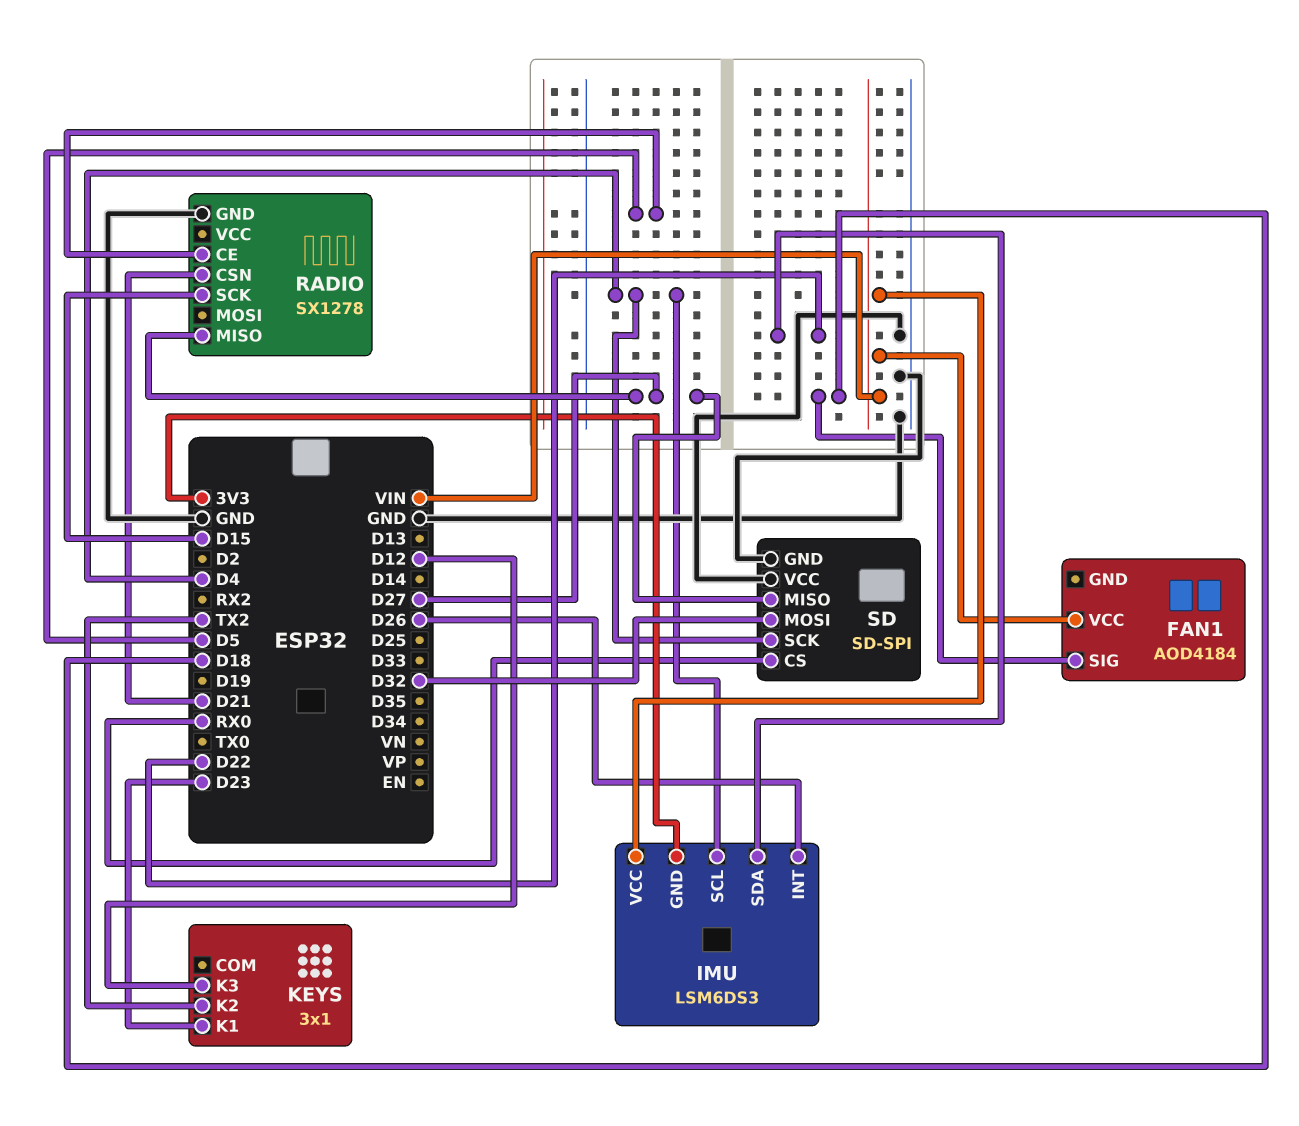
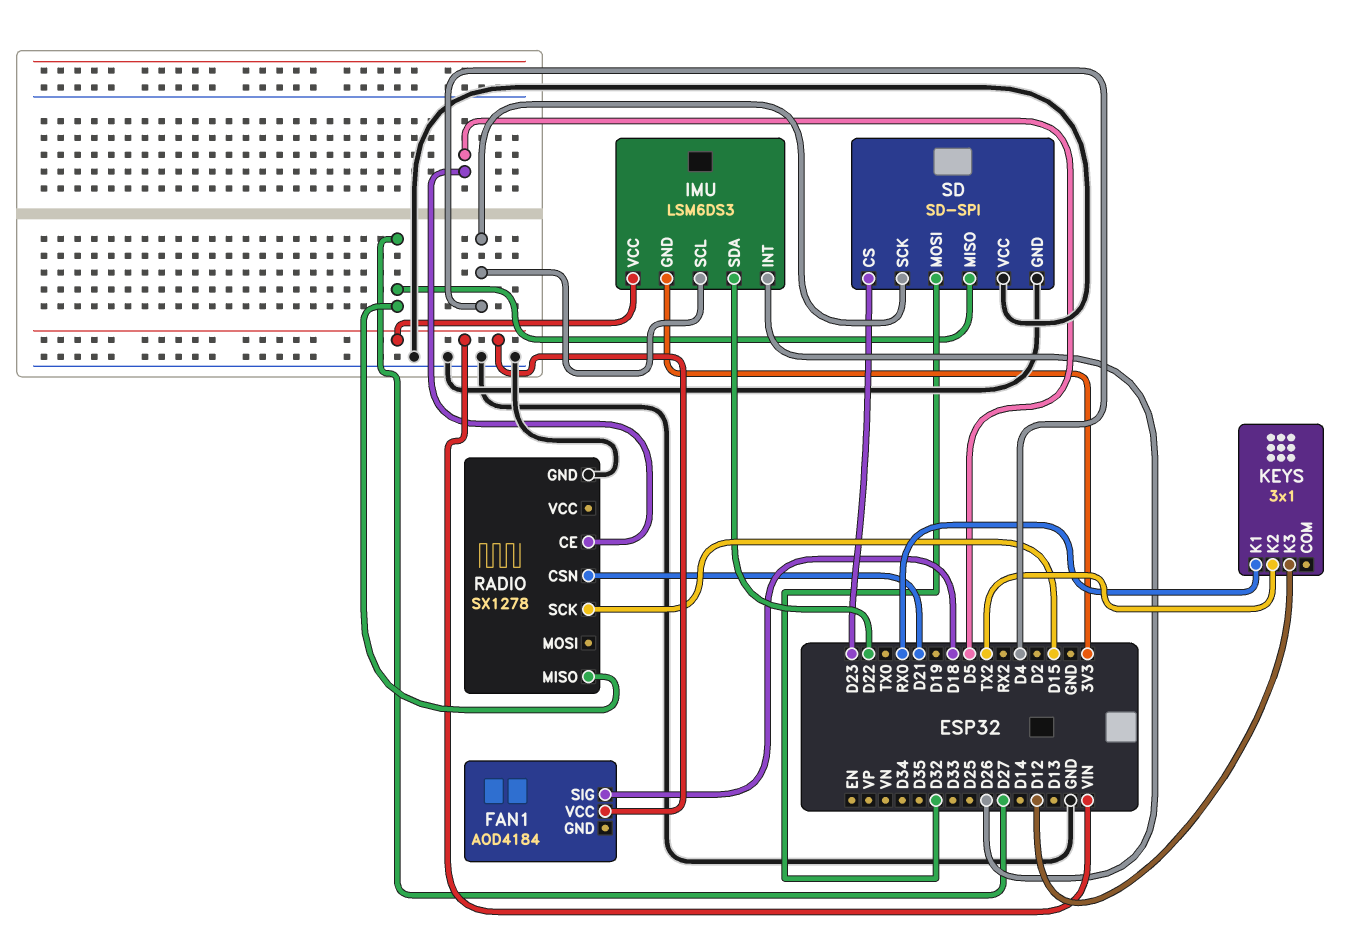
KEYS pin K1: D23 -> RX0
SD pin CS: RX0 -> D23

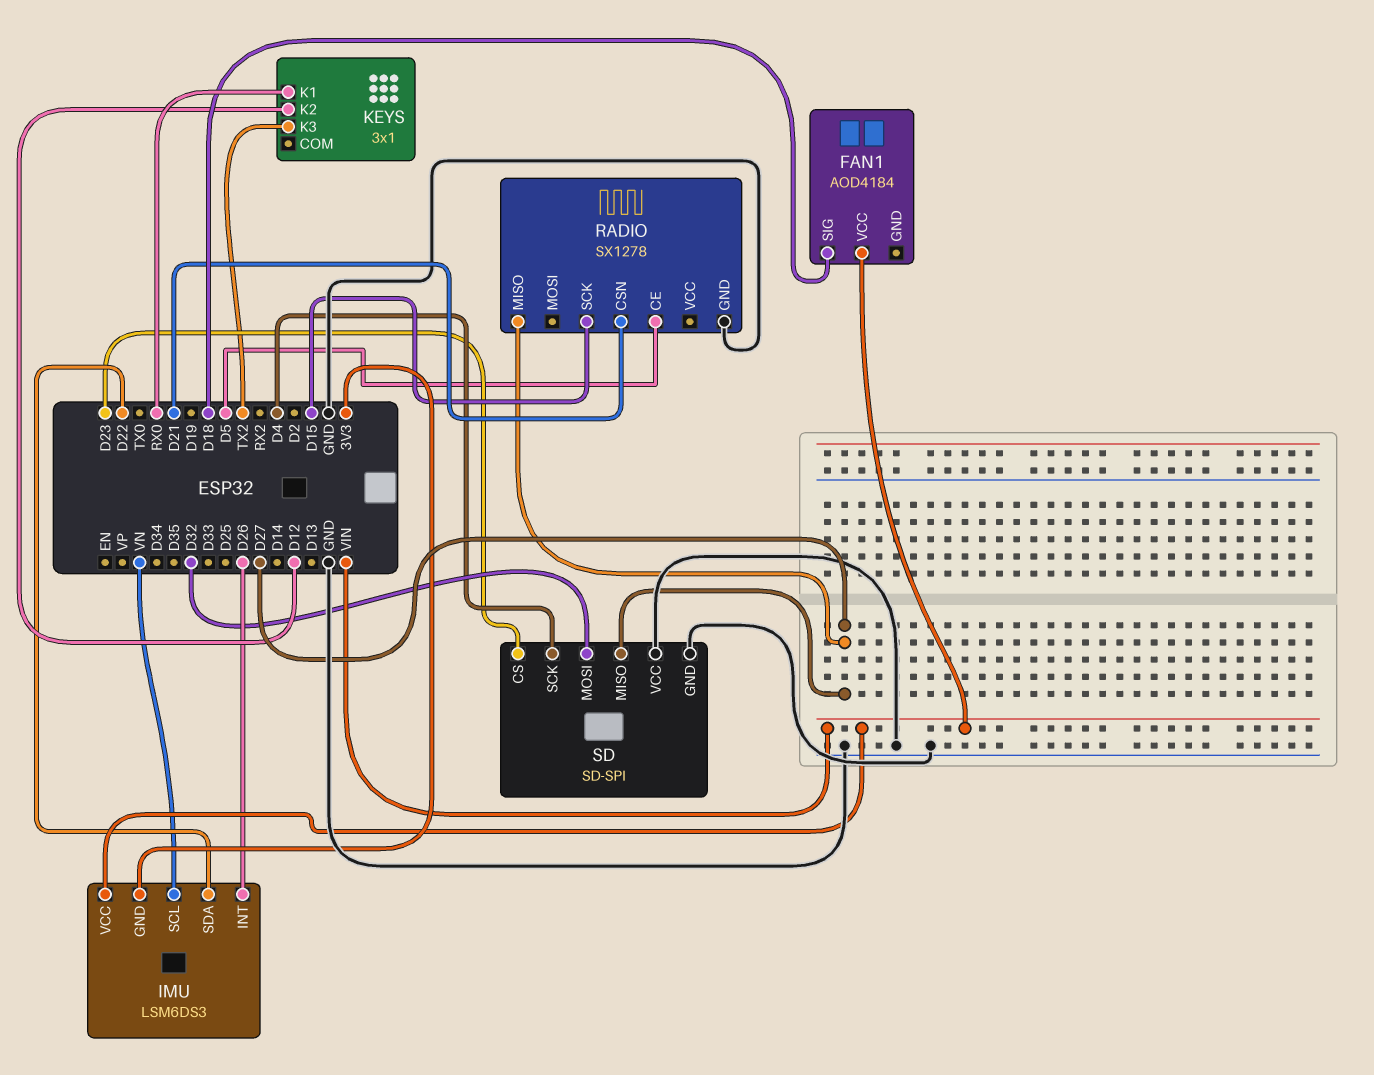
IMU pin SCL: D4 -> VN
KEYS pin K2: TX2 -> D12
KEYS pin K3: D12 -> TX2

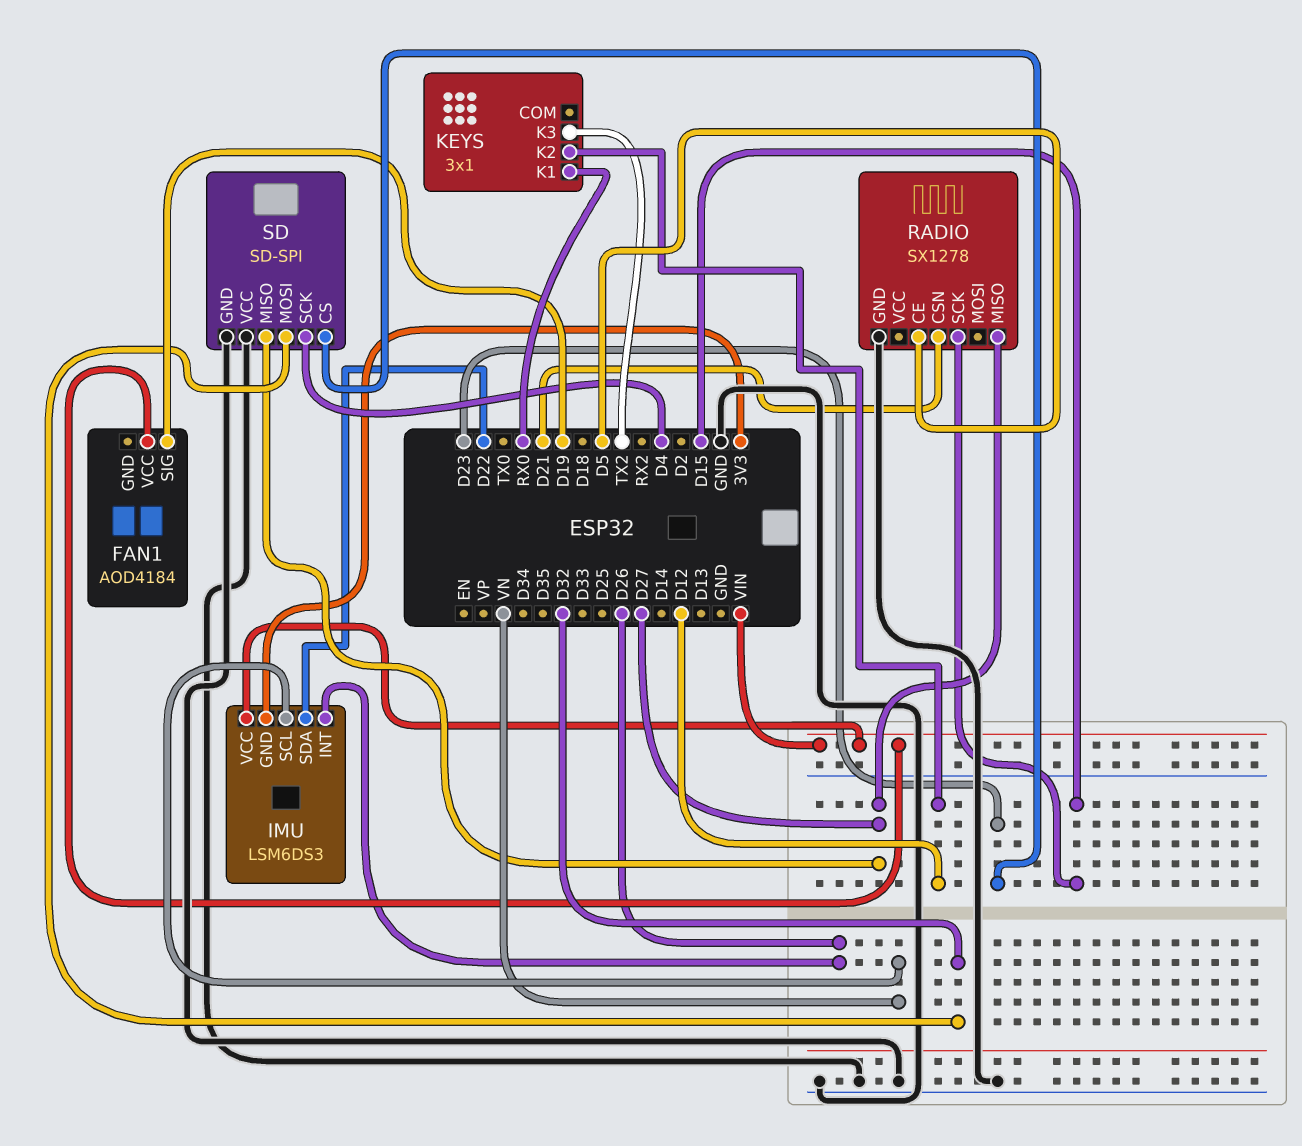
FAN1 pin SIG: D18 -> D19

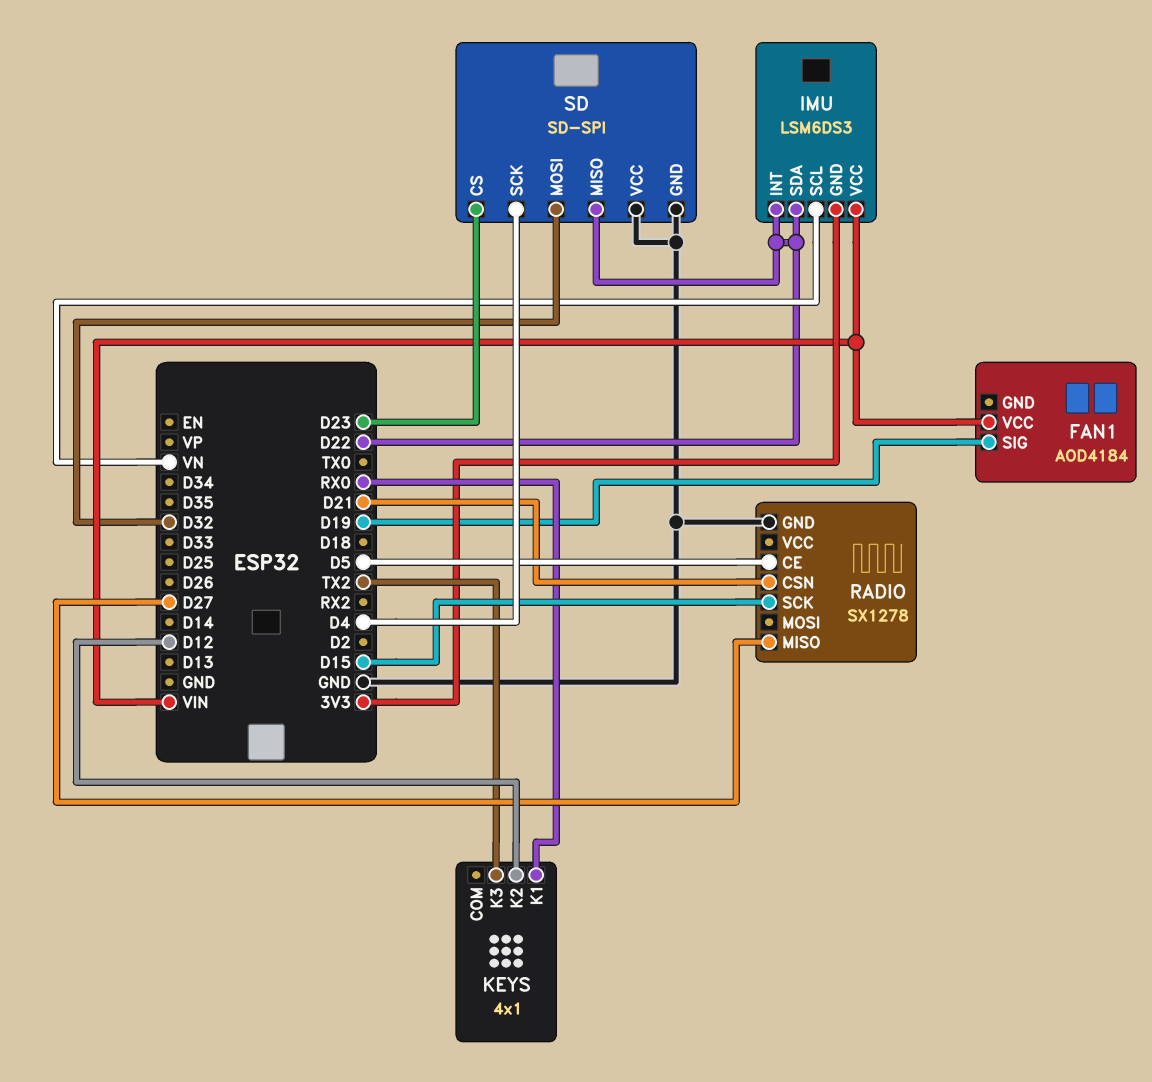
IMU pin INT: D26 -> D22
KEYS: 3x1 -> 4x1
SD pin MISO: D27 -> D22

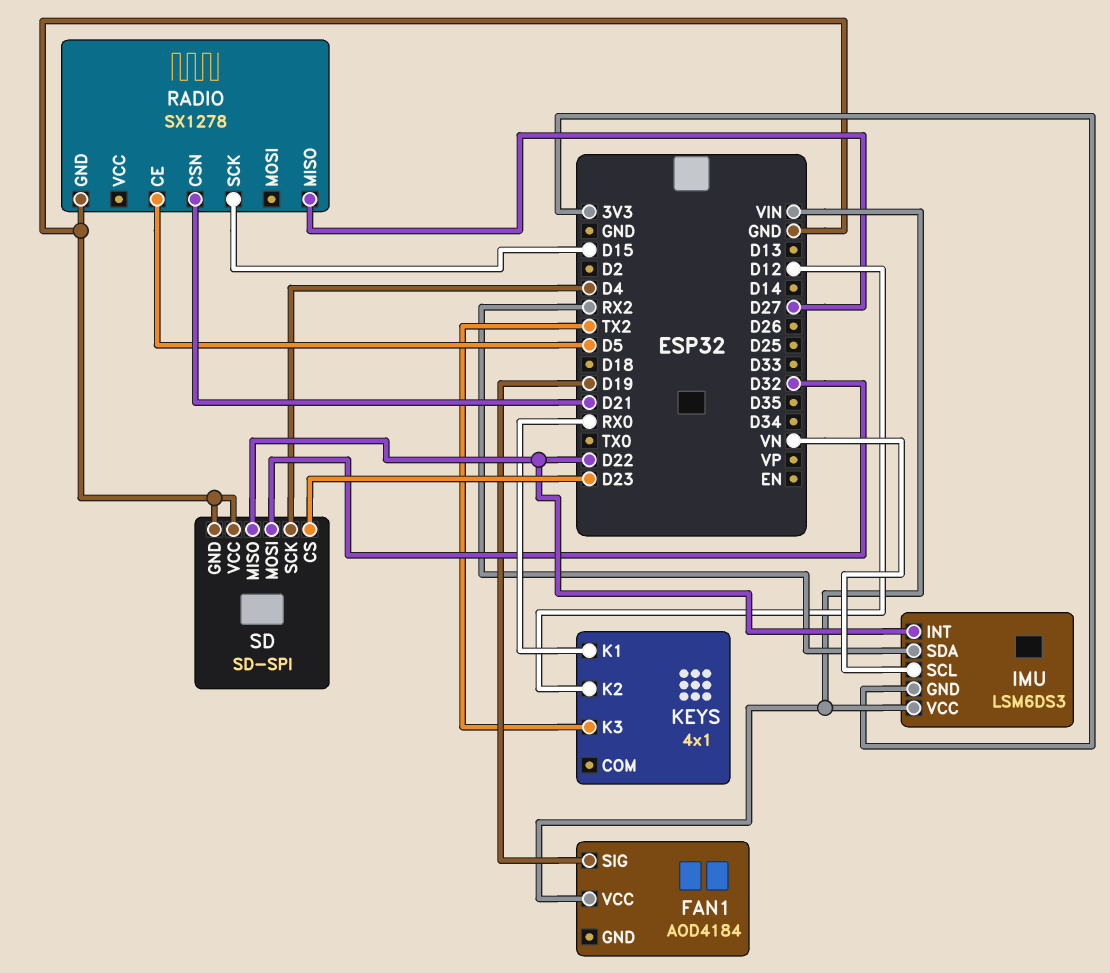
IMU pin SDA: D22 -> RX2

